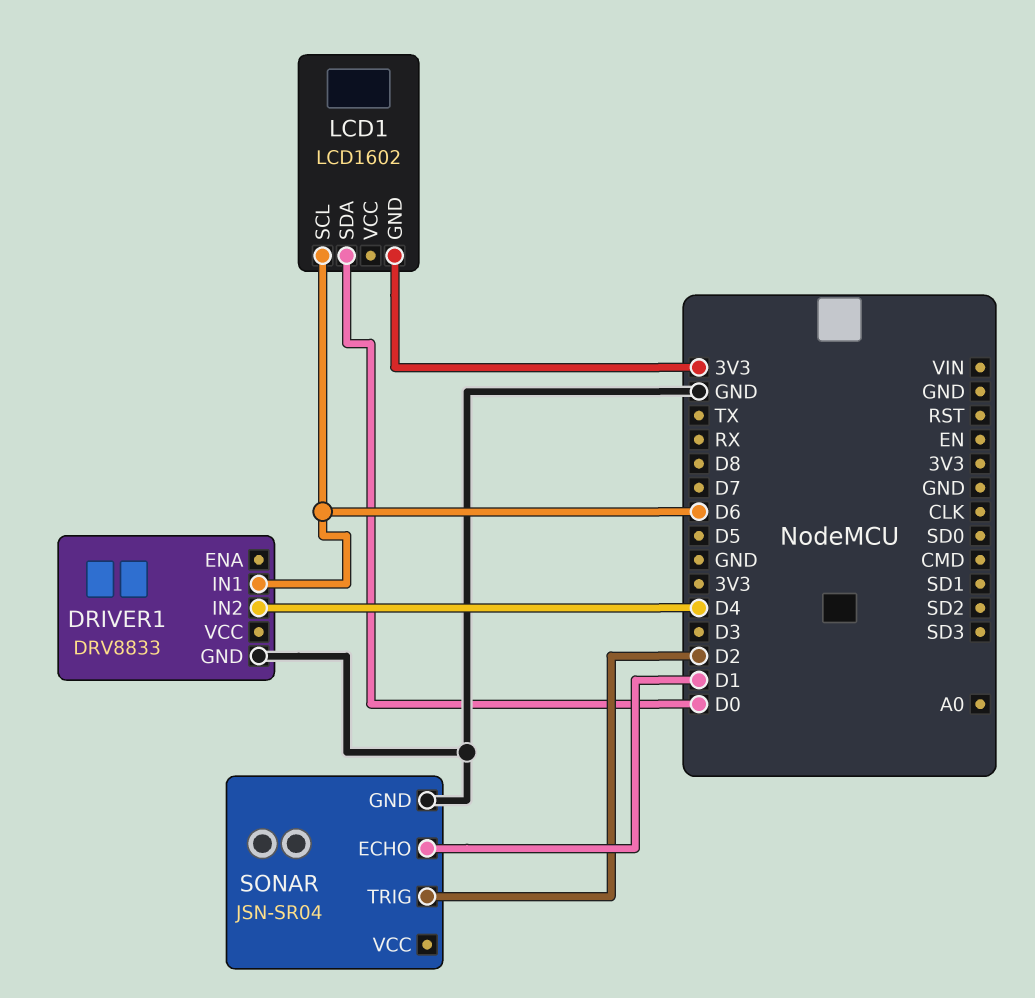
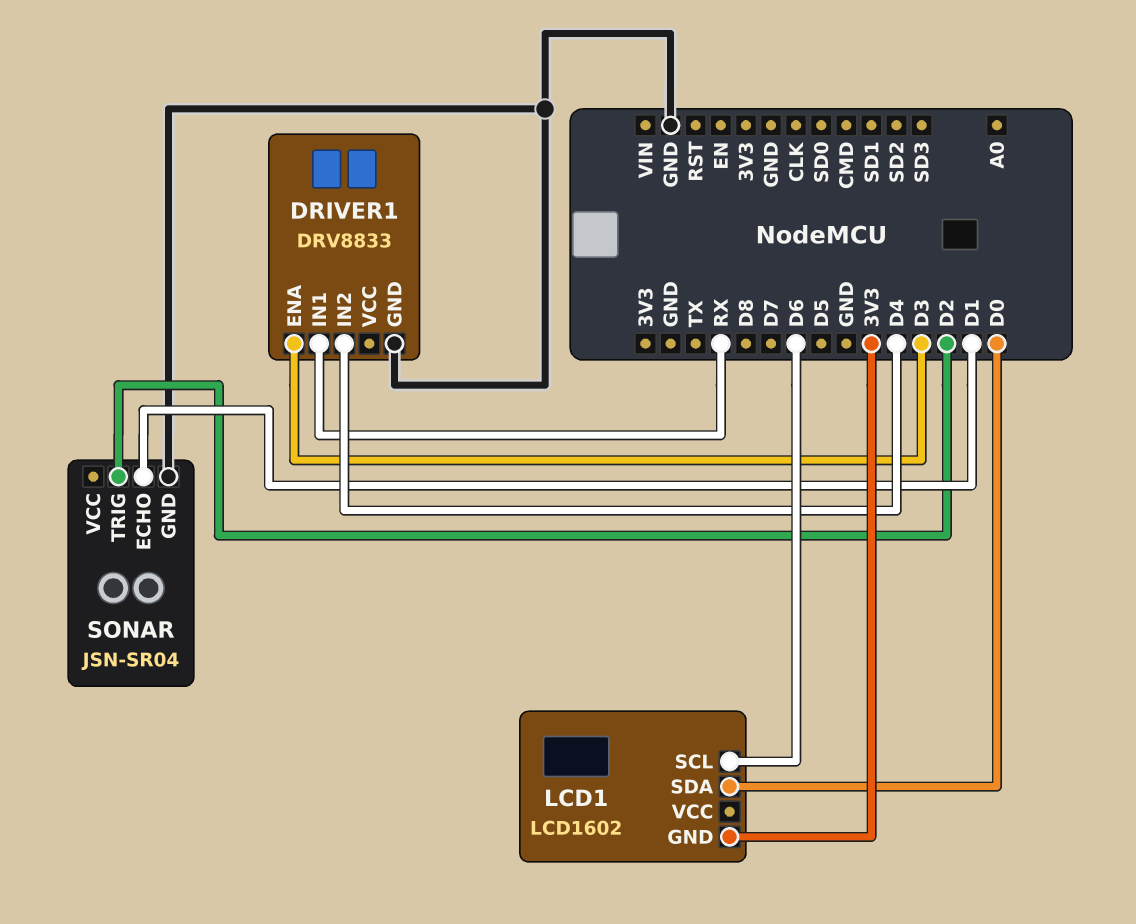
DRIVER1 pin ENA: none -> D3
DRIVER1 pin IN1: D6 -> RX

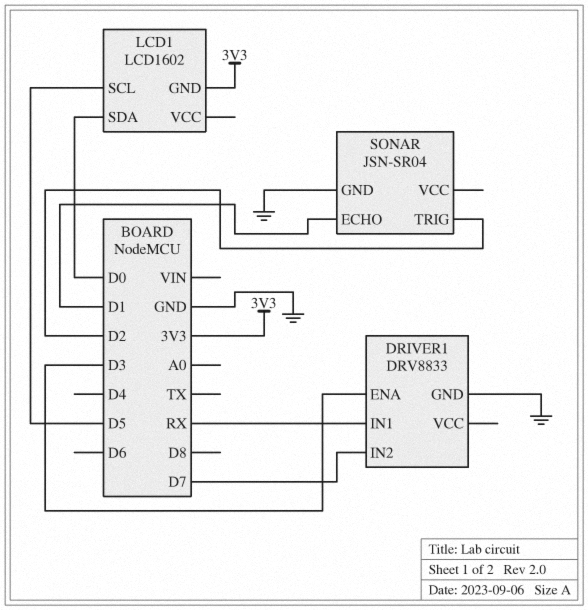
DRIVER1 pin IN2: D4 -> D7
LCD1 pin SCL: D6 -> D5

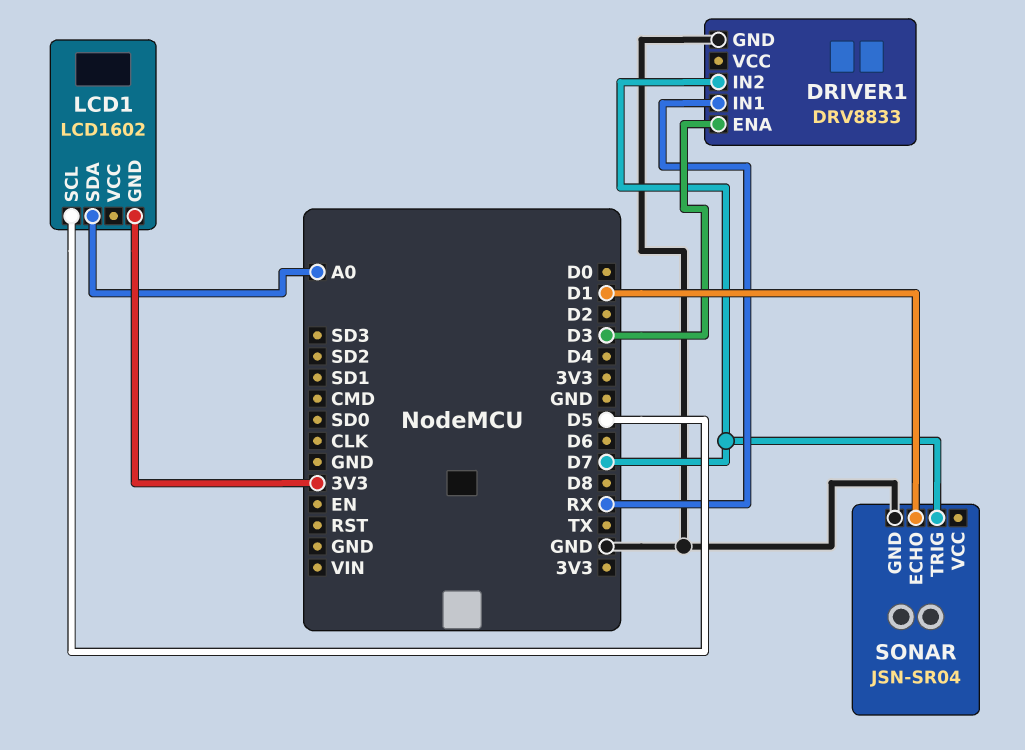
LCD1 pin SDA: D0 -> A0
SONAR pin TRIG: D2 -> D7

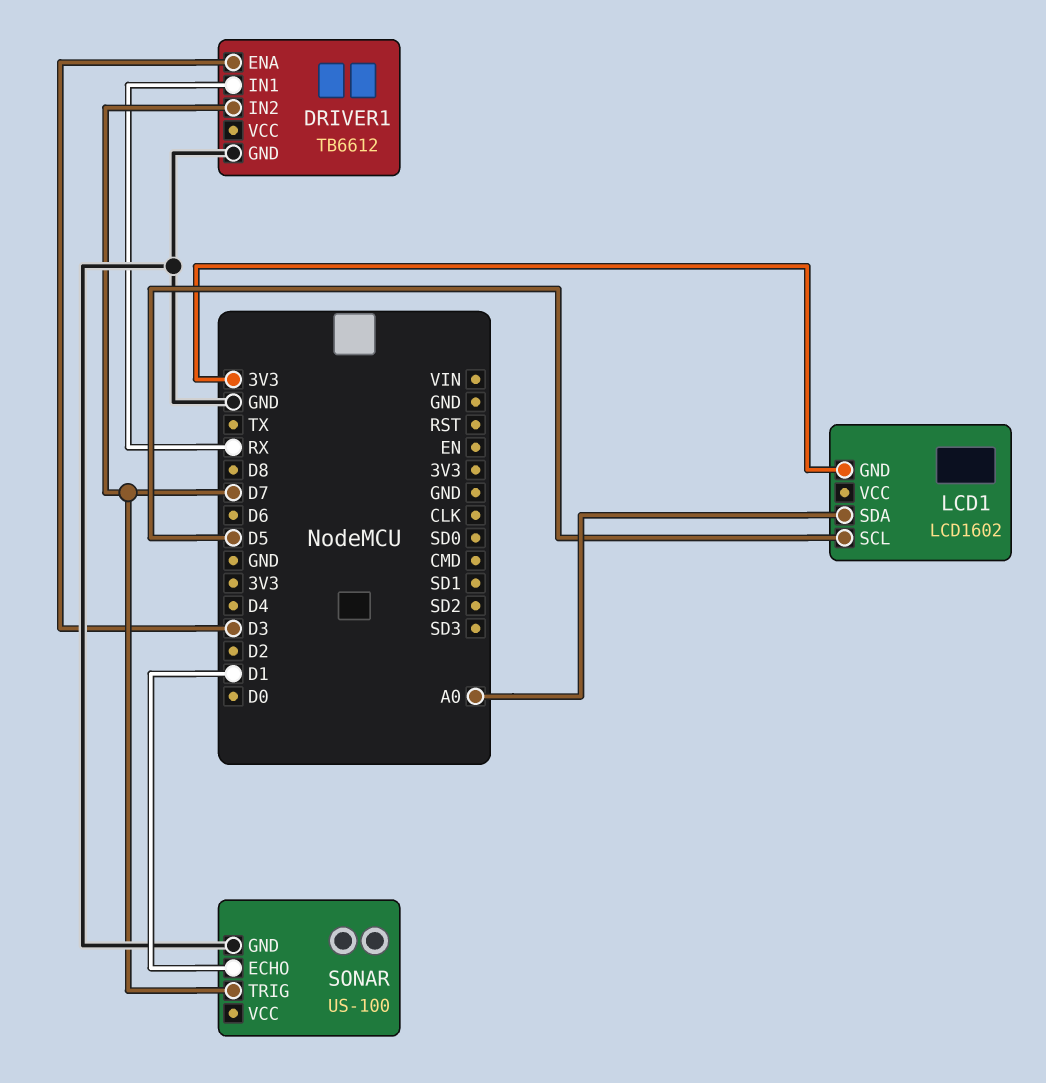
DRIVER1: DRV8833 -> TB6612
SONAR: JSN-SR04 -> US-100

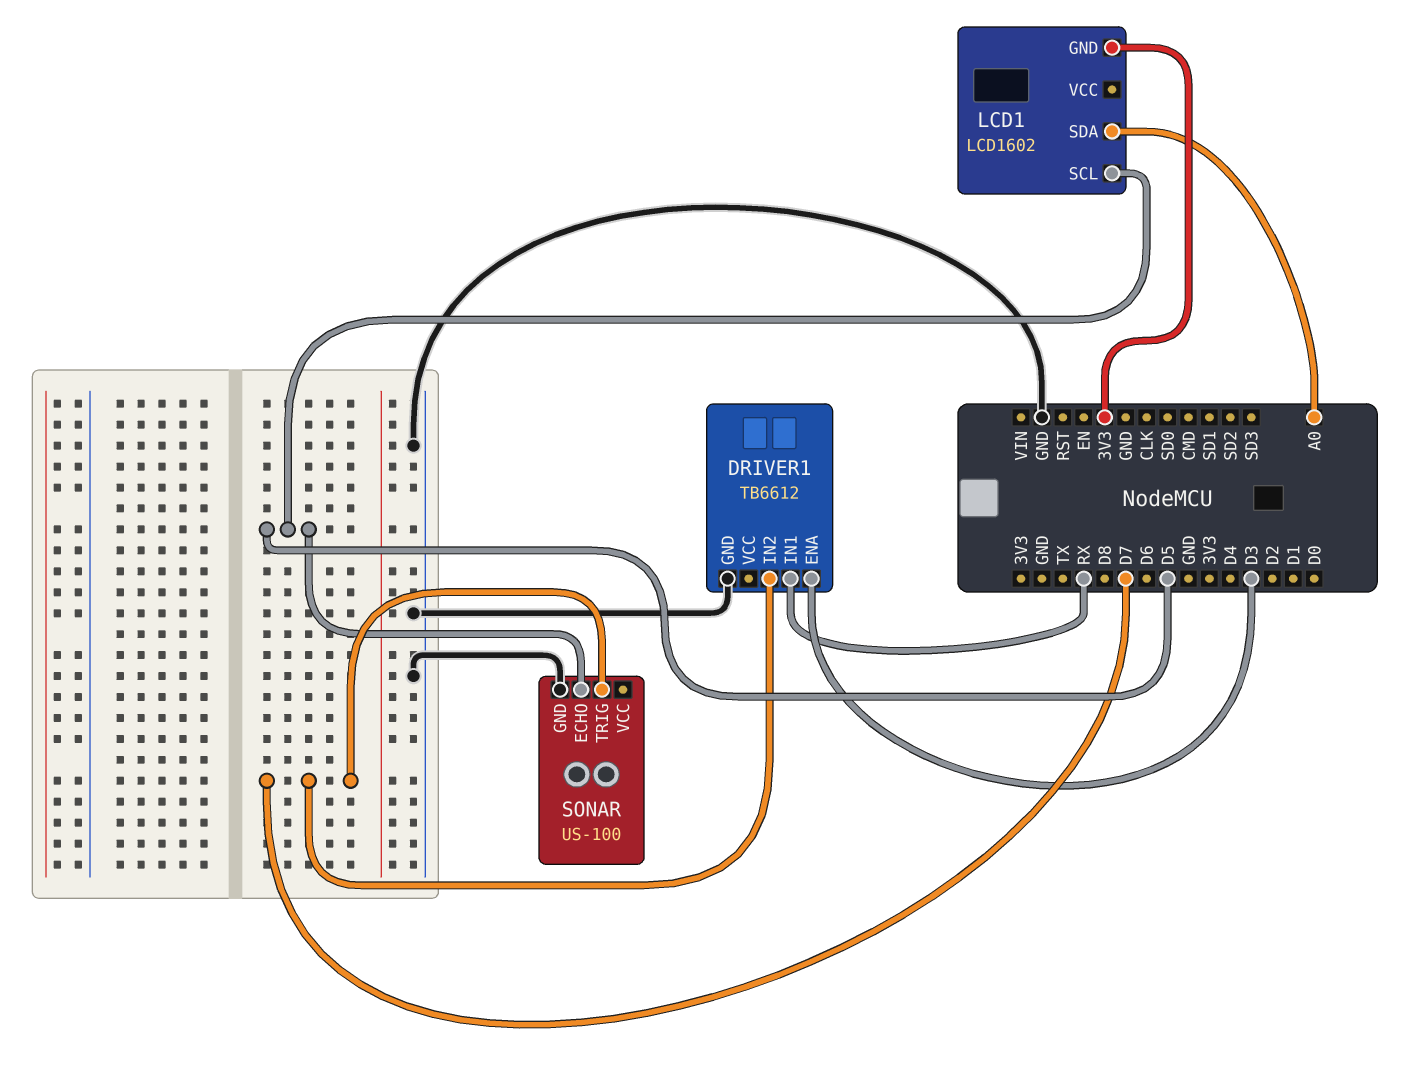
SONAR pin ECHO: D1 -> D5

